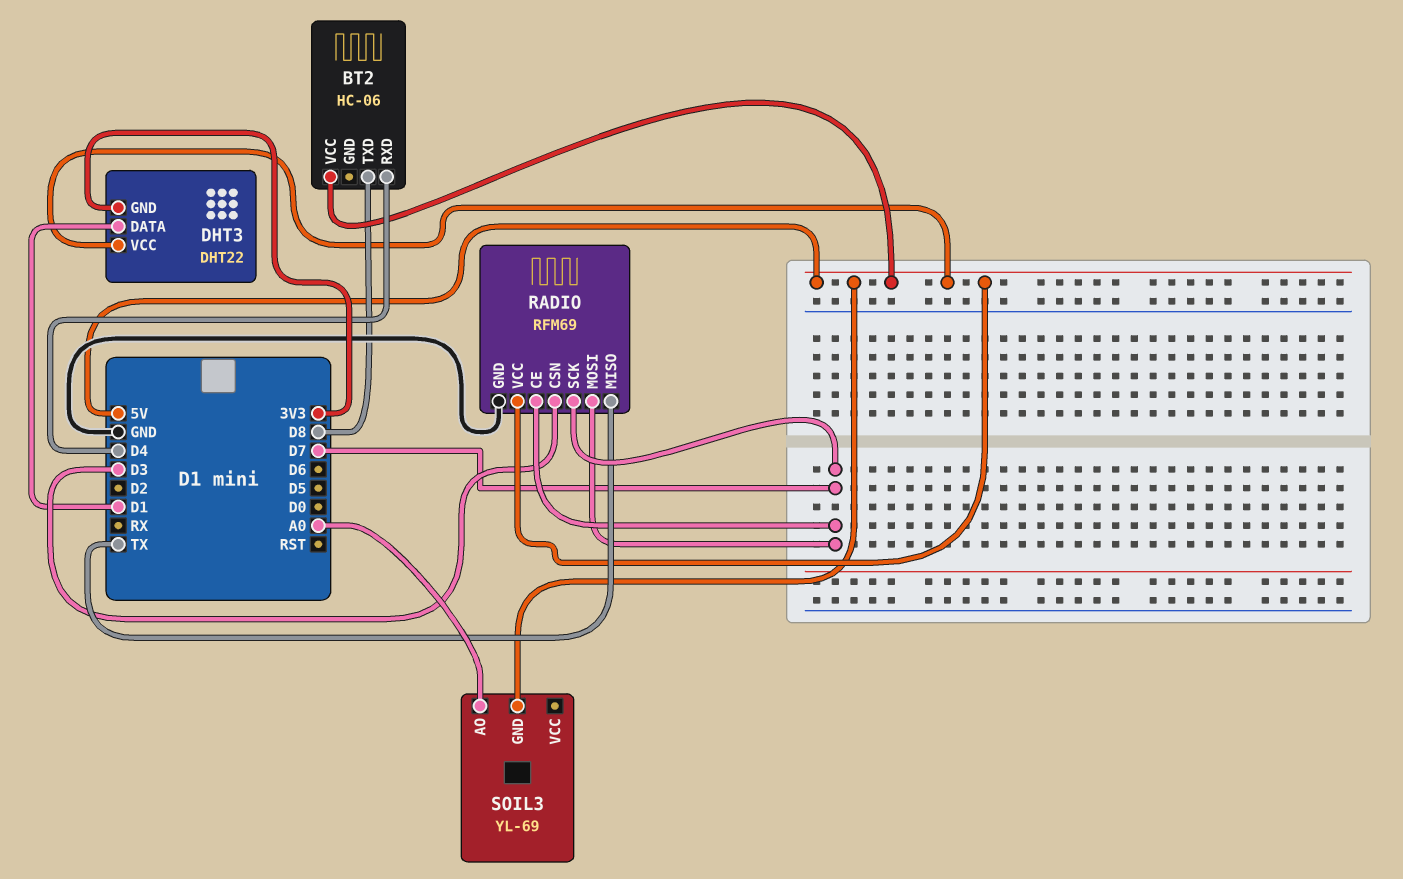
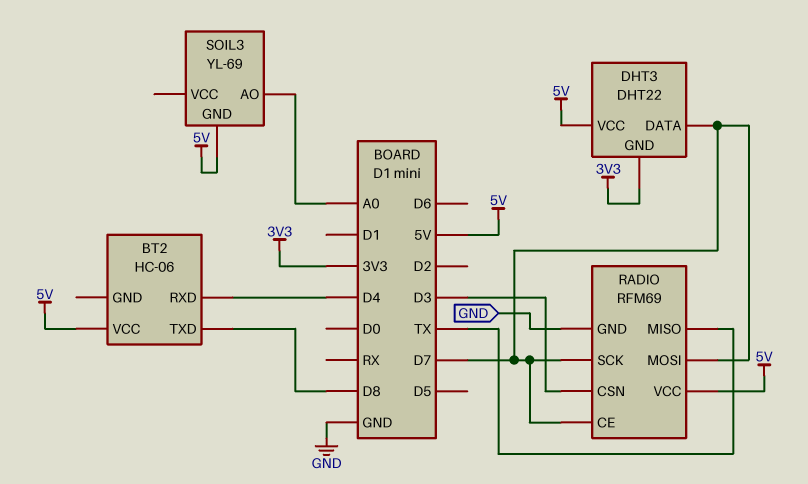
DHT3 pin DATA: D1 -> D7

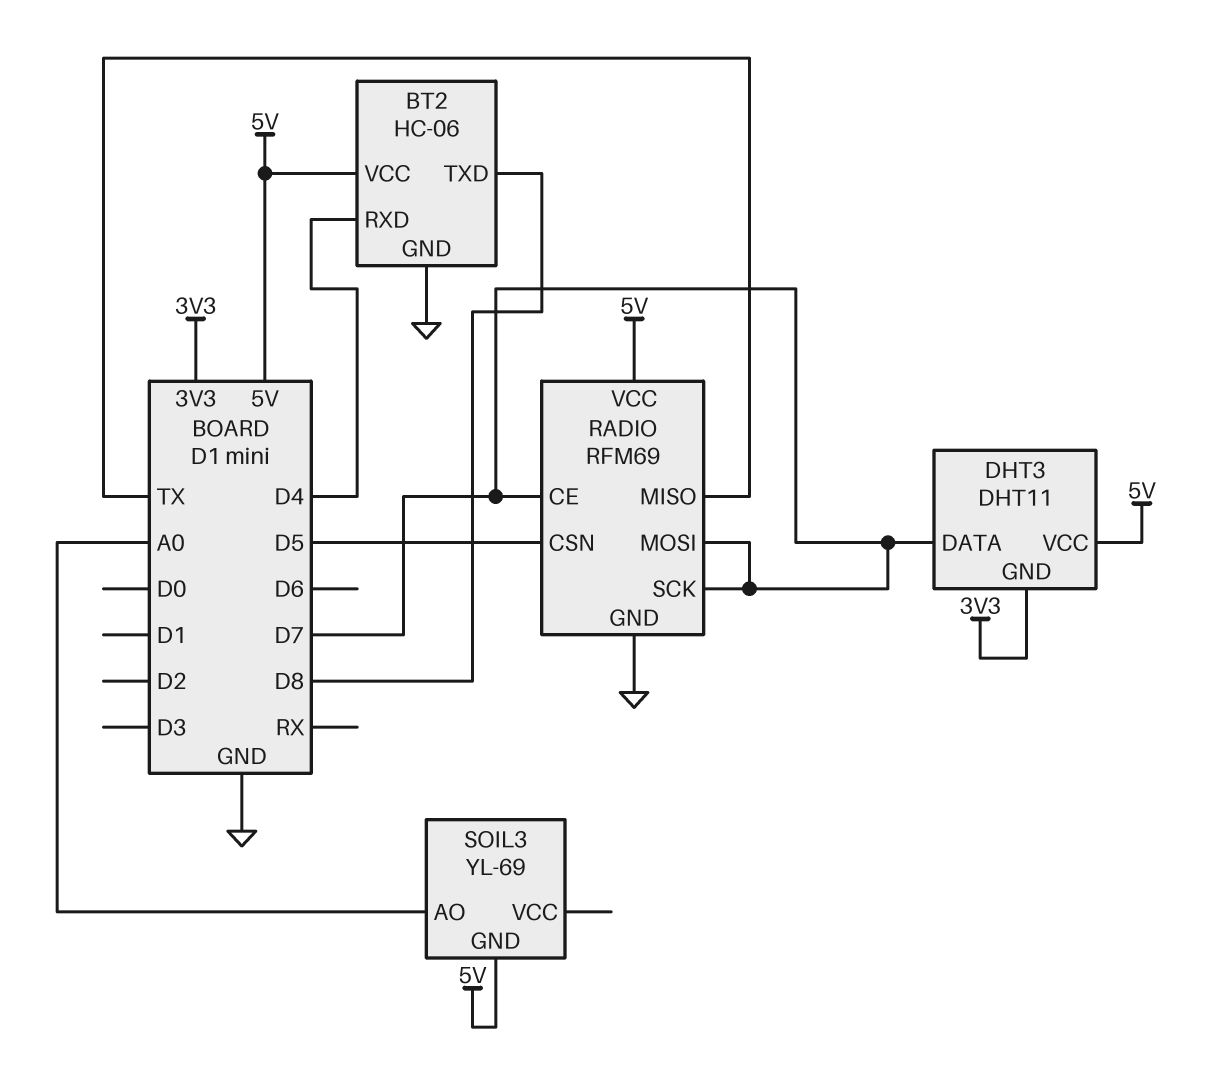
BT2 pin GND: none -> GND
DHT3: DHT22 -> DHT11
RADIO pin CSN: D3 -> D5

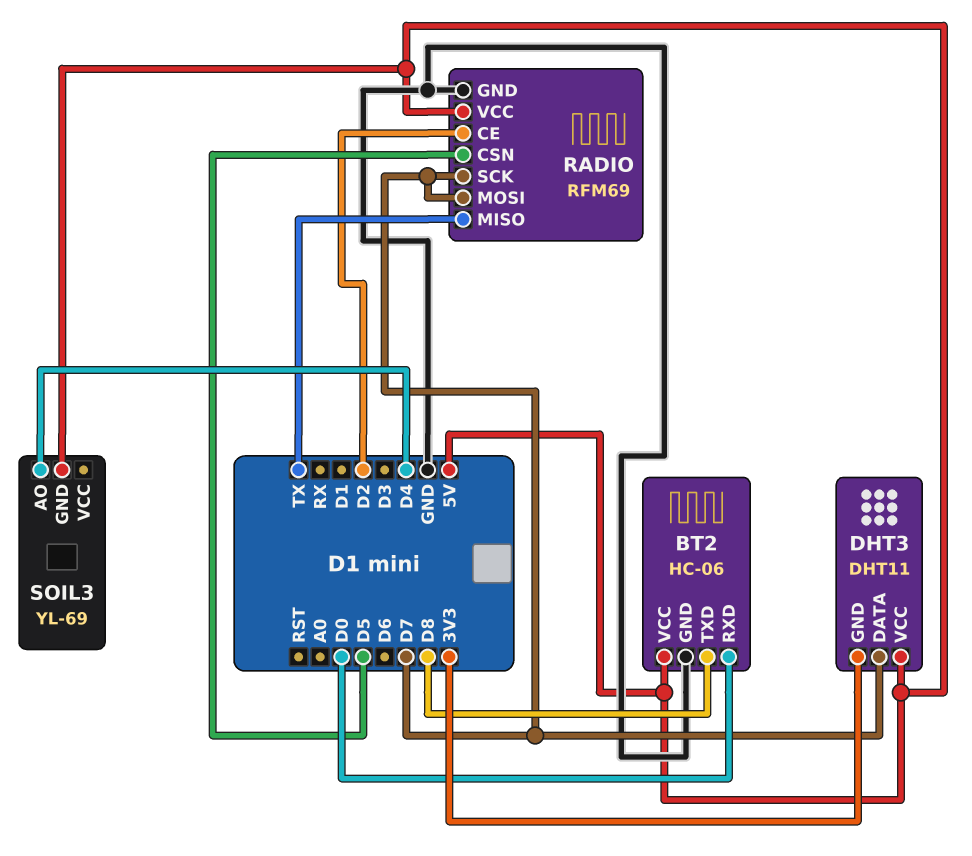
BT2 pin RXD: D4 -> D0
RADIO pin CE: D7 -> D2
SOIL3 pin AO: A0 -> D4

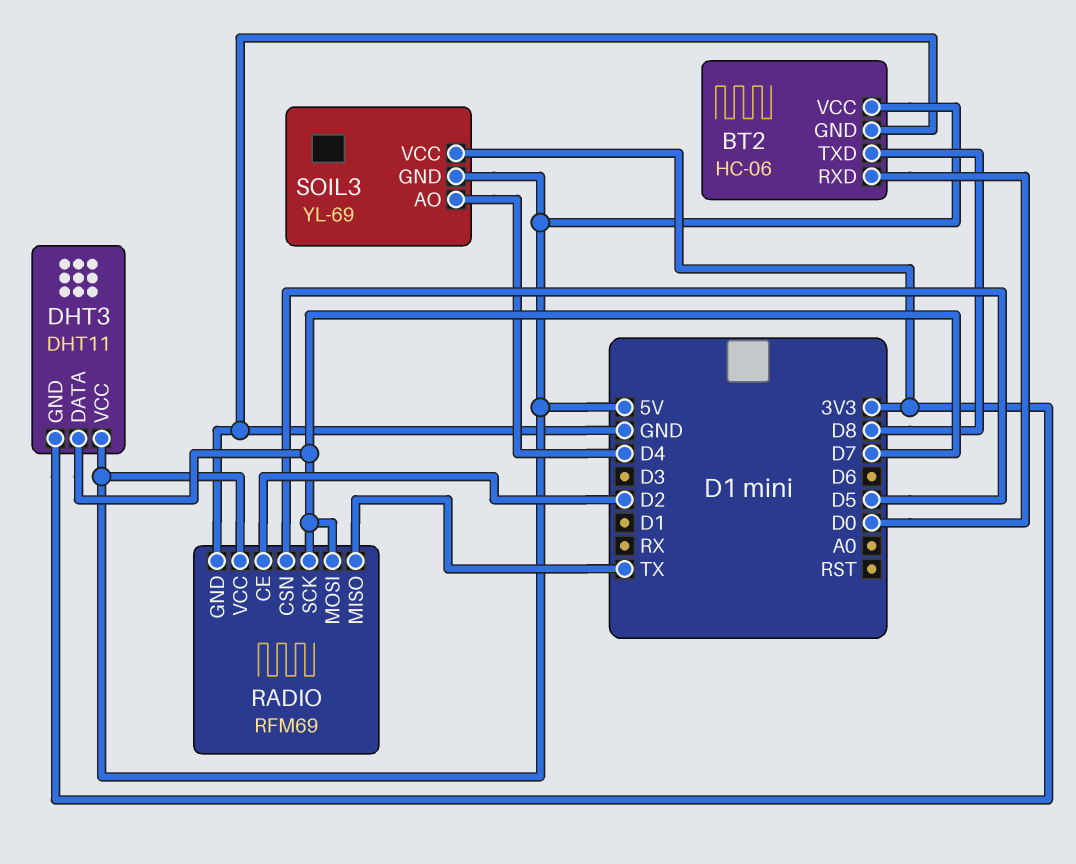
SOIL3 pin VCC: none -> 3V3

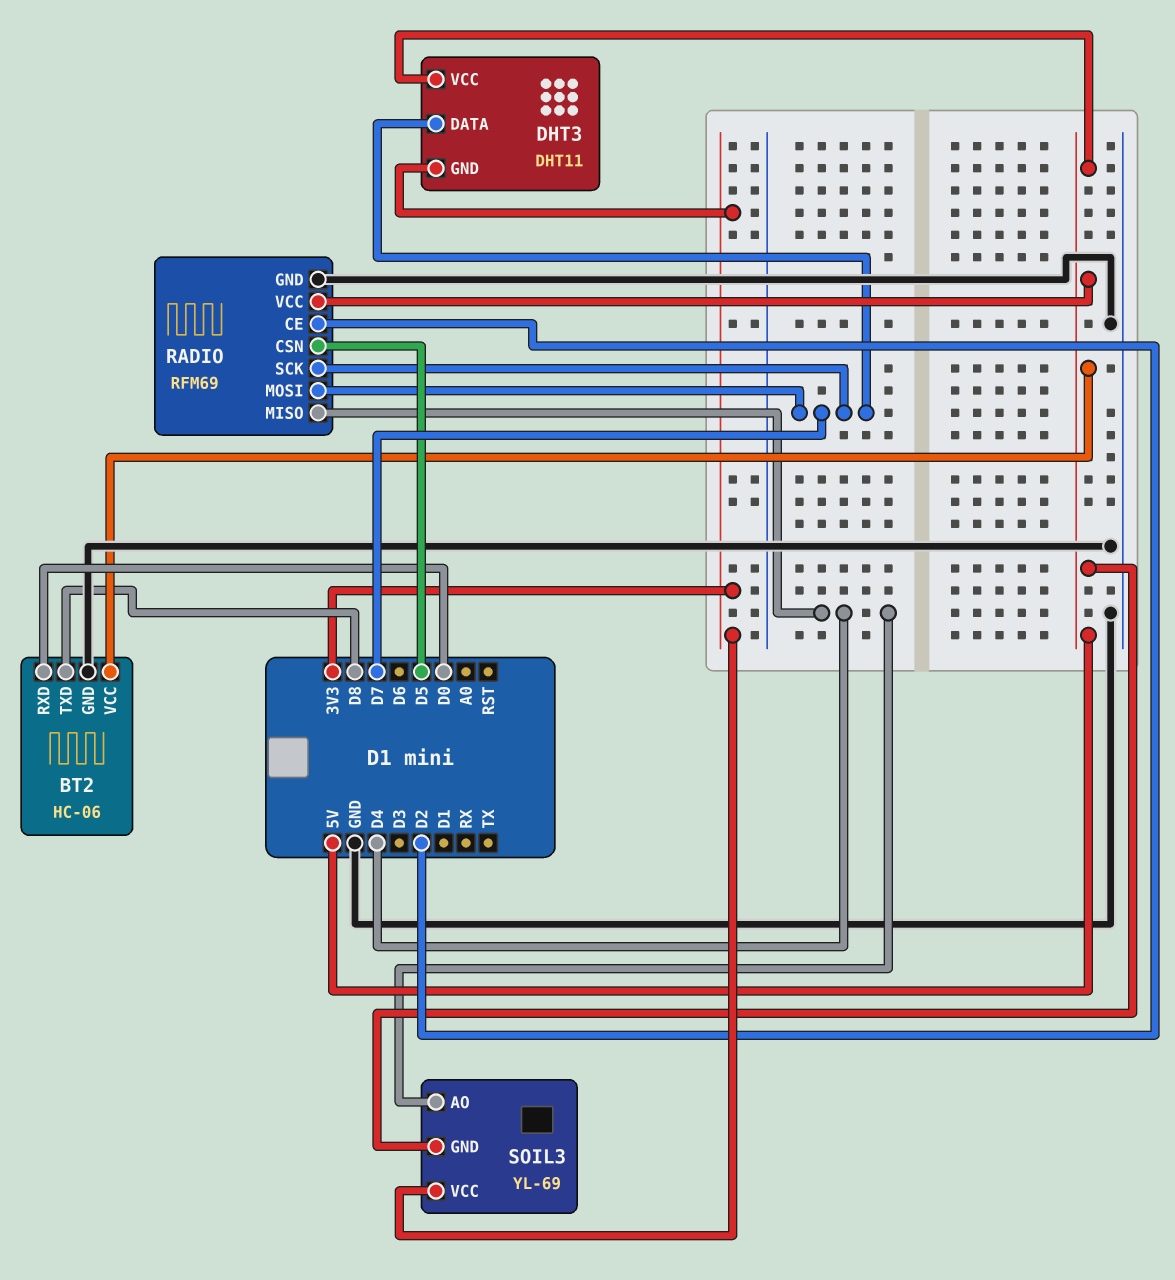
RADIO pin MISO: TX -> D4

